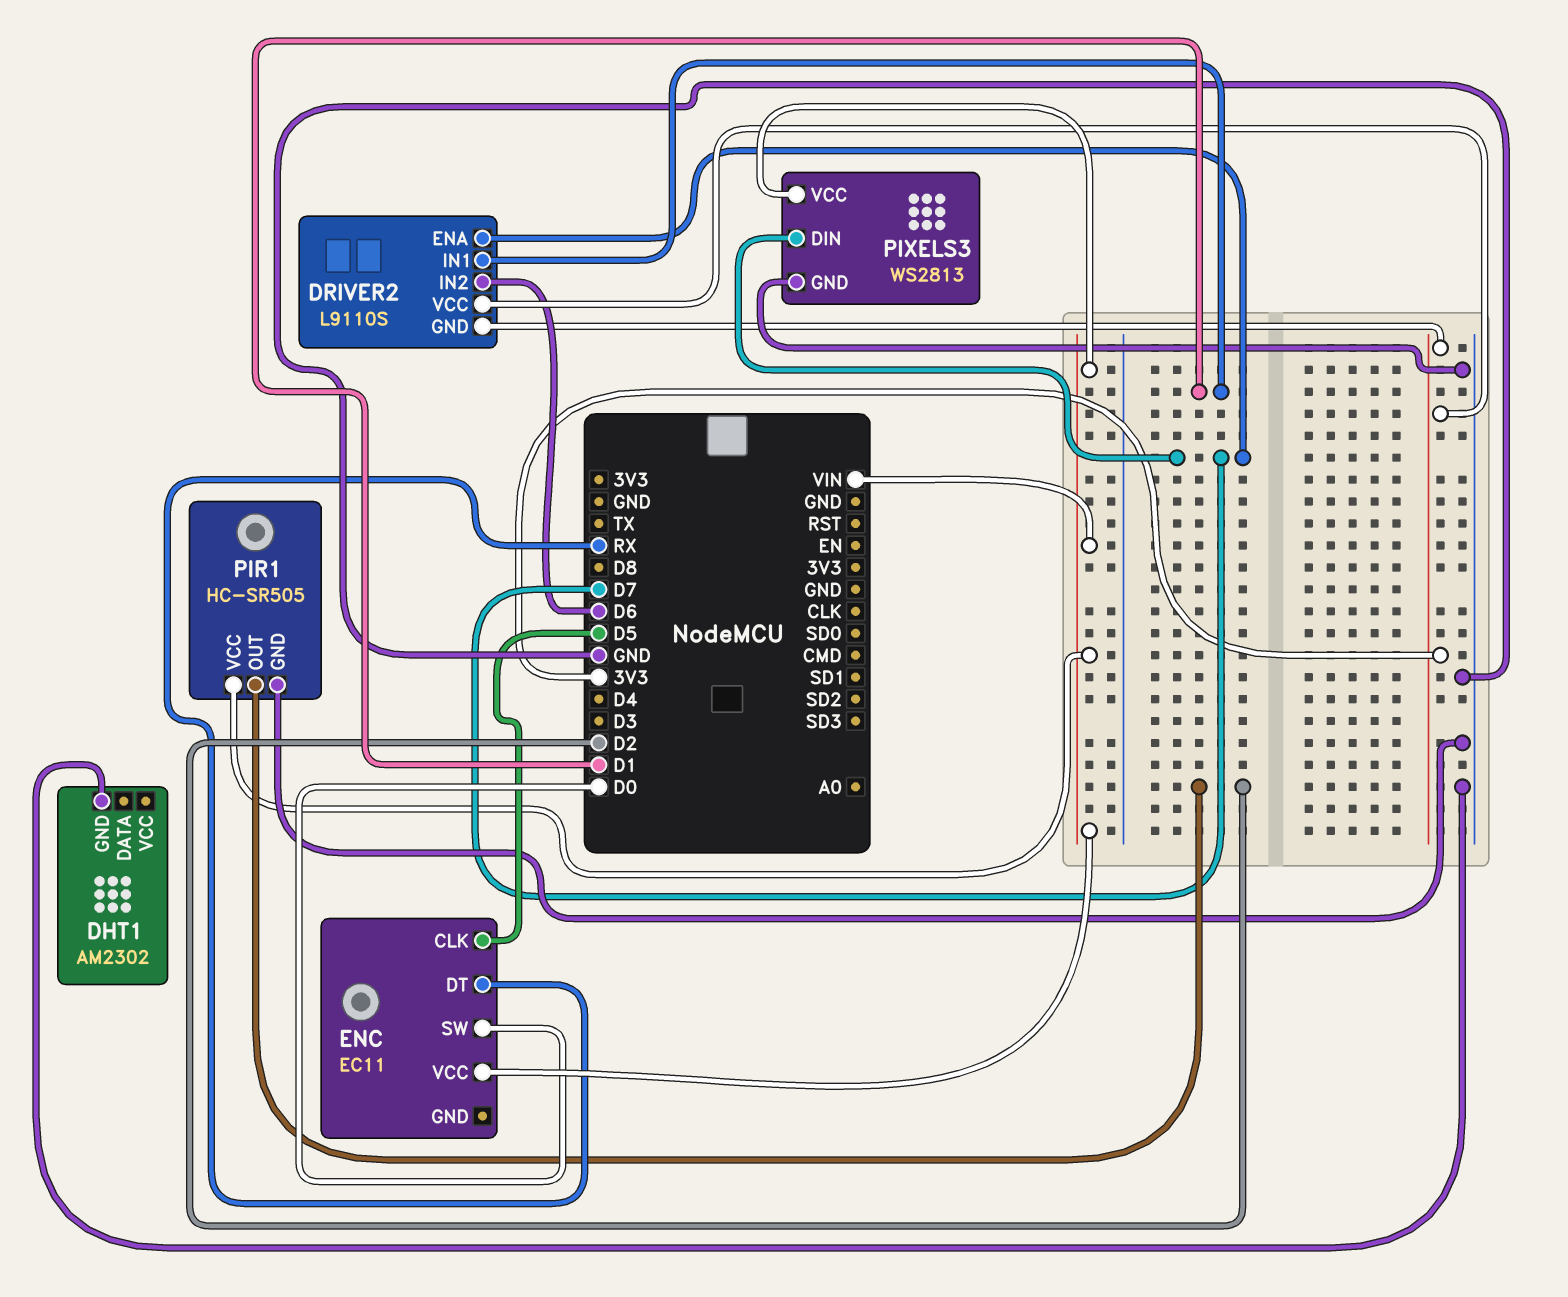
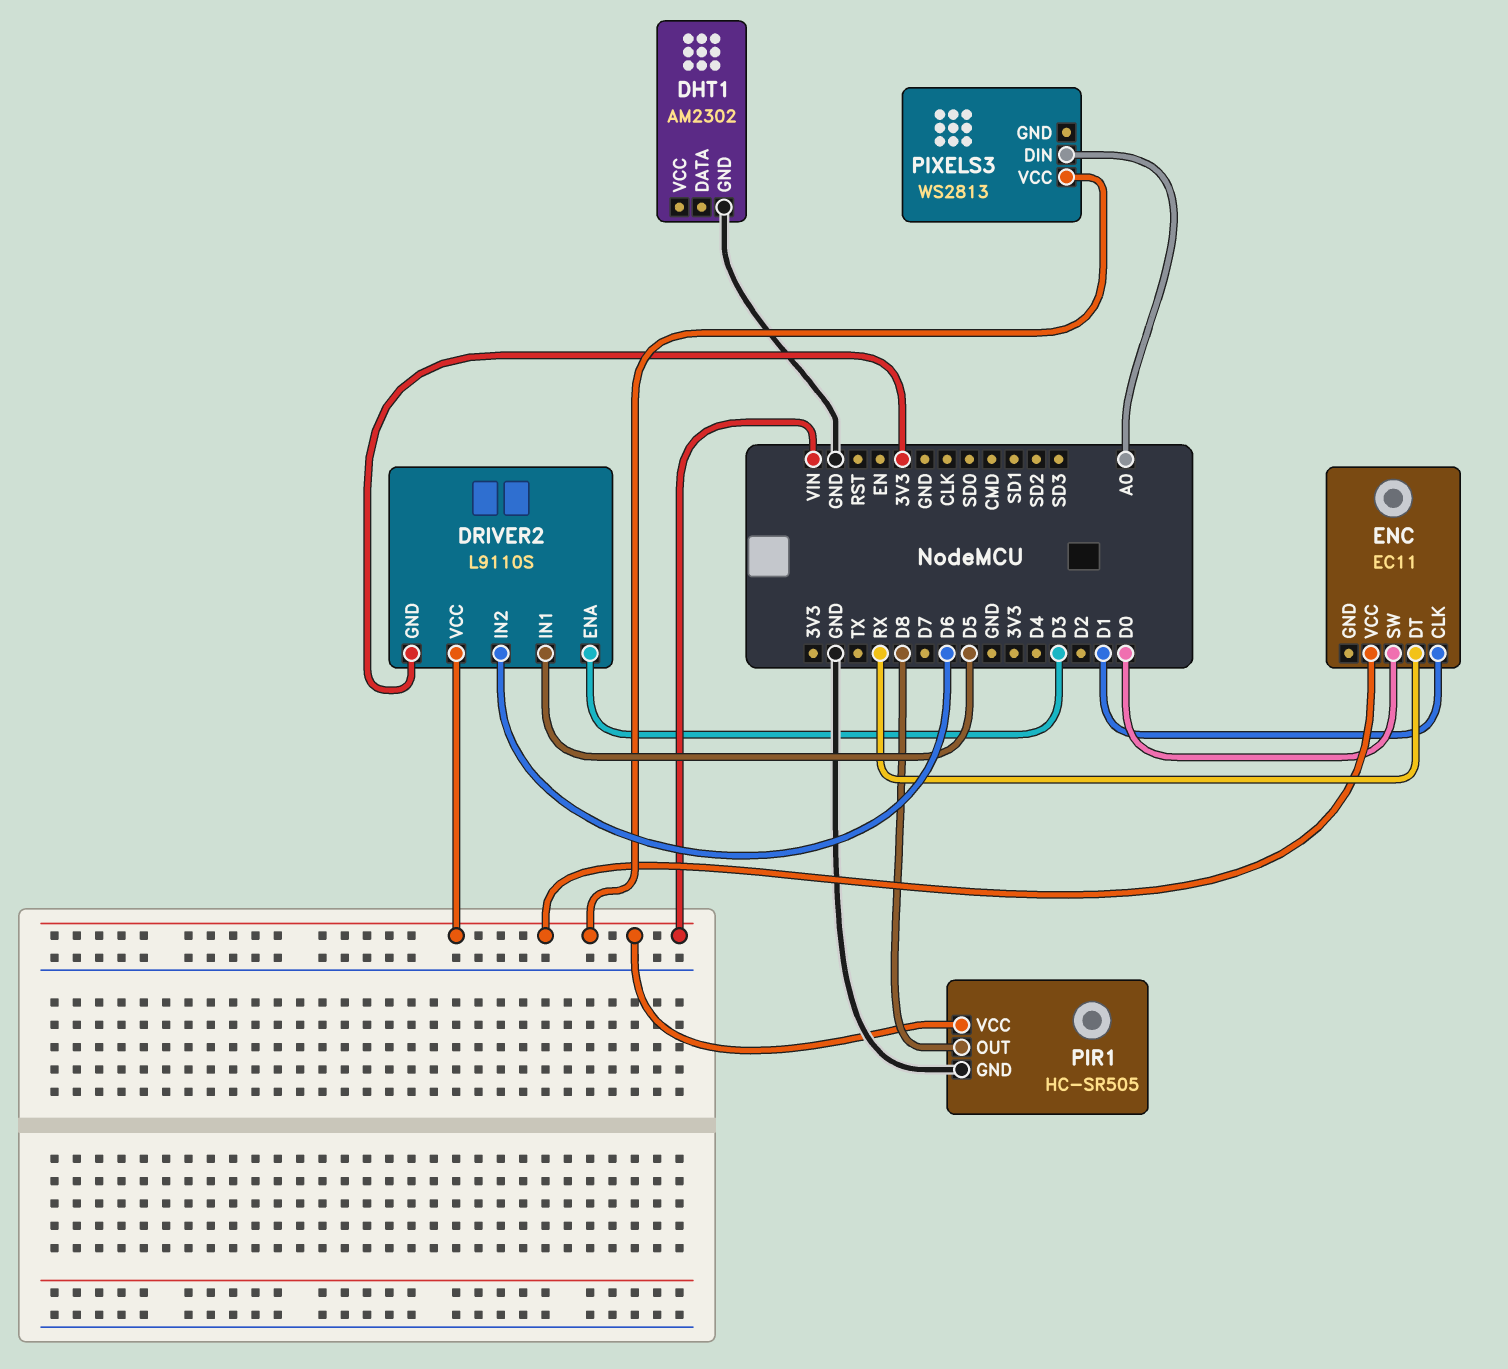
DRIVER2 pin ENA: D7 -> D3
DRIVER2 pin IN1: D1 -> D5
DRIVER2 pin VCC: 3V3 -> VIN
ENC pin CLK: D5 -> D1
PIR1 pin OUT: D2 -> D8
PIXELS3 pin DIN: D7 -> A0
PIXELS3 pin GND: GND -> none

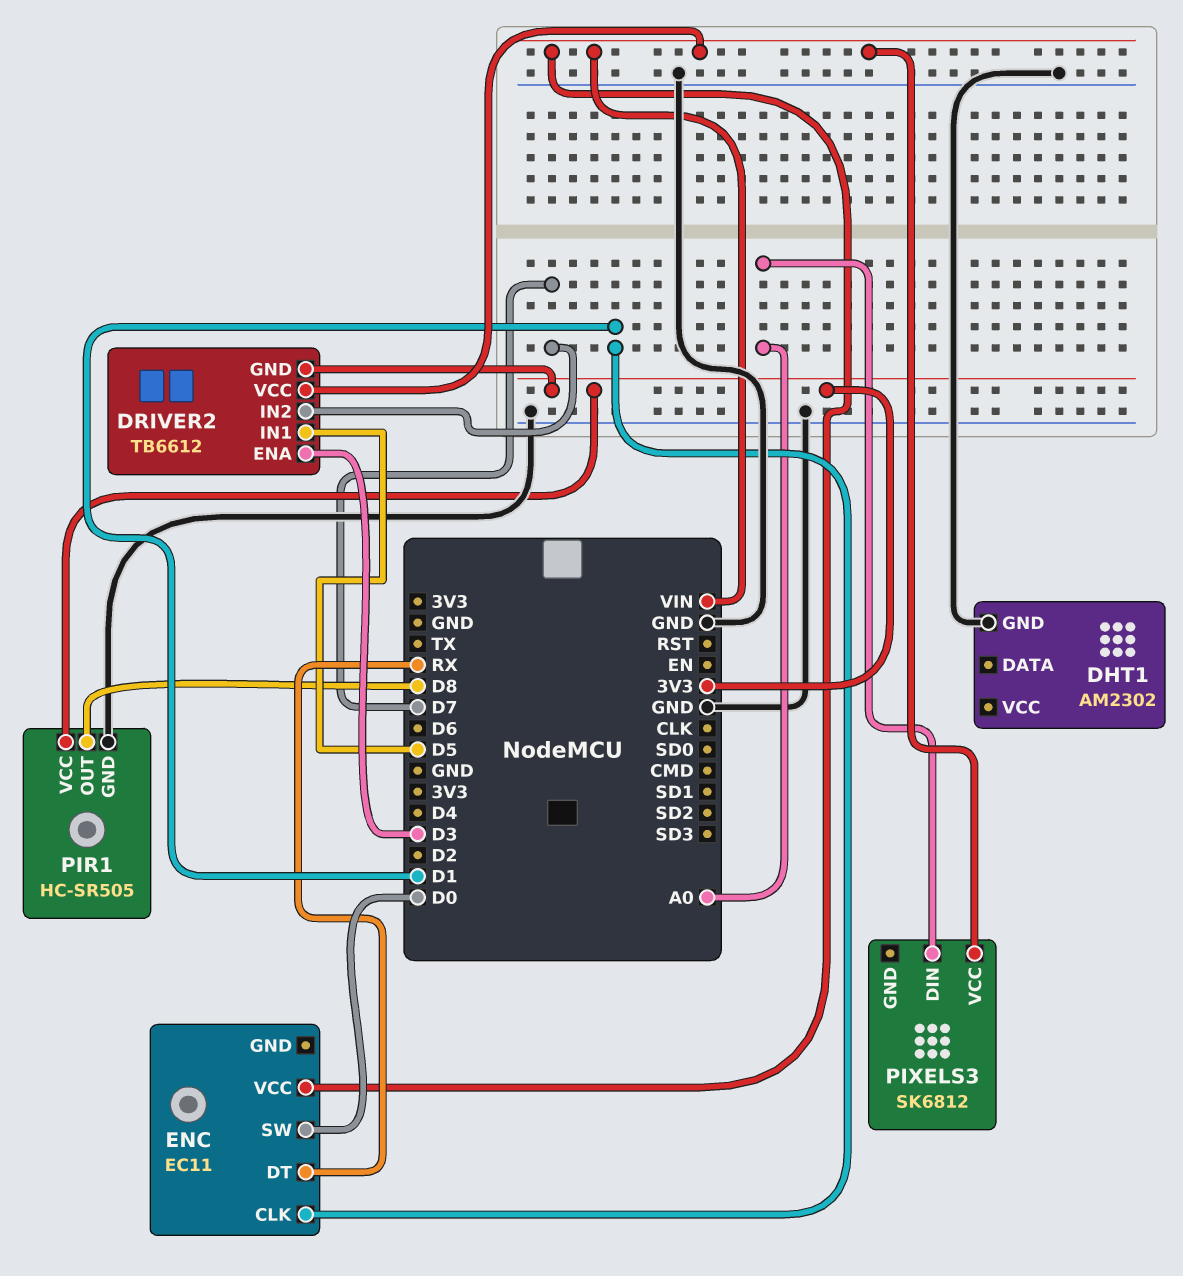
DRIVER2: L9110S -> TB6612
DRIVER2 pin IN2: D6 -> D7
PIR1 pin VCC: VIN -> 3V3
PIXELS3: WS2813 -> SK6812

